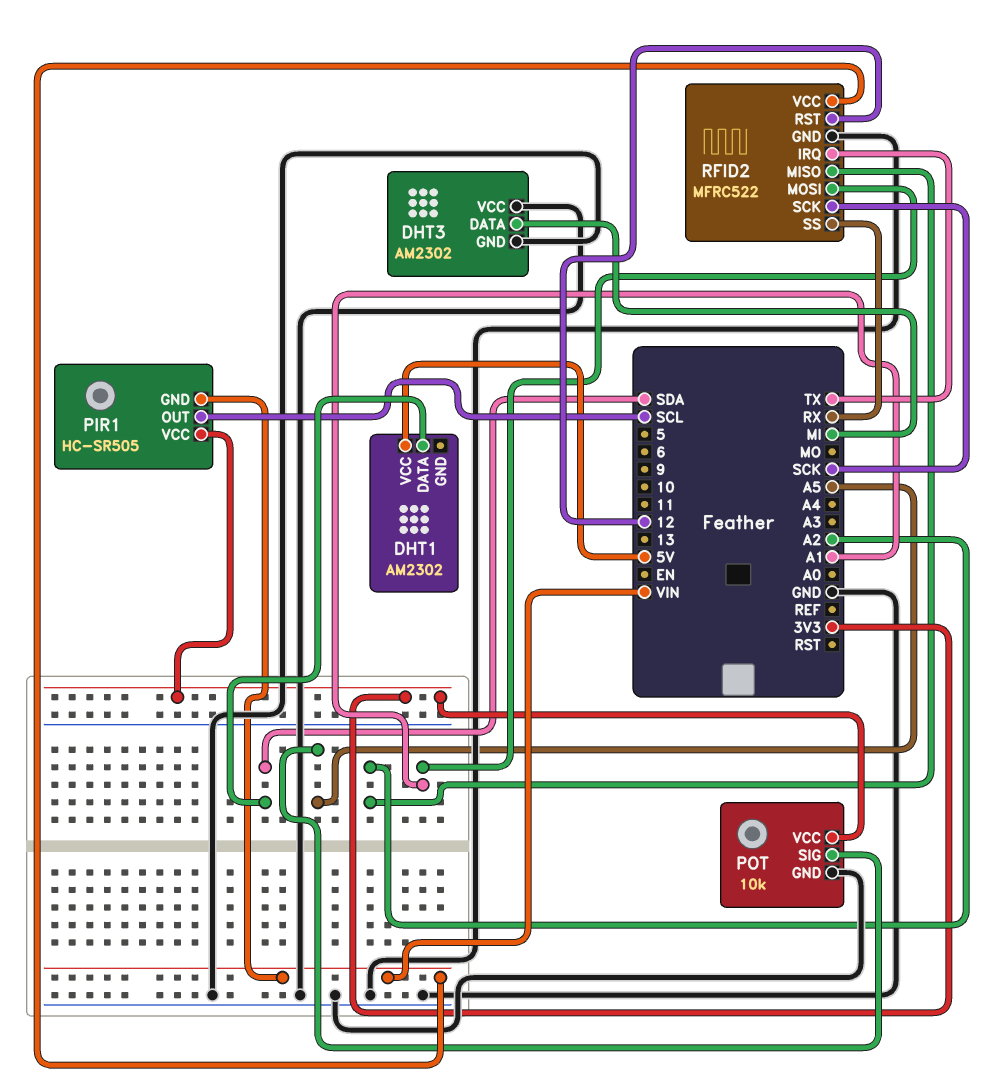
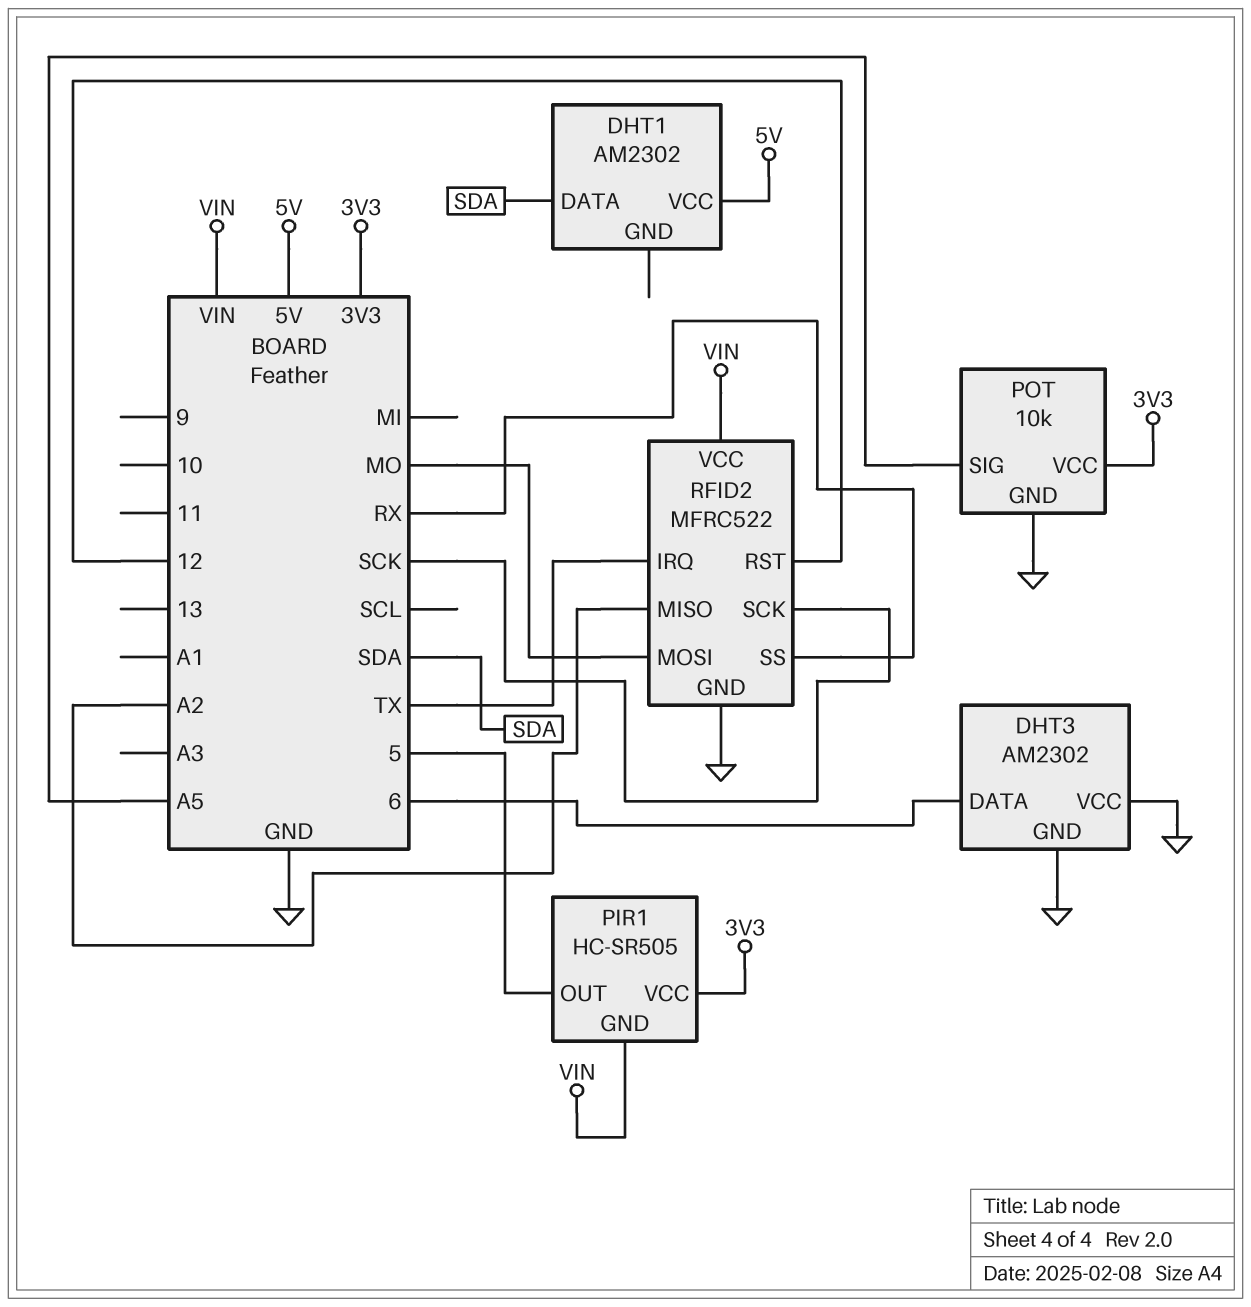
DHT3 pin DATA: MI -> 6
PIR1 pin OUT: SCL -> 5
RFID2 pin MOSI: A1 -> MO

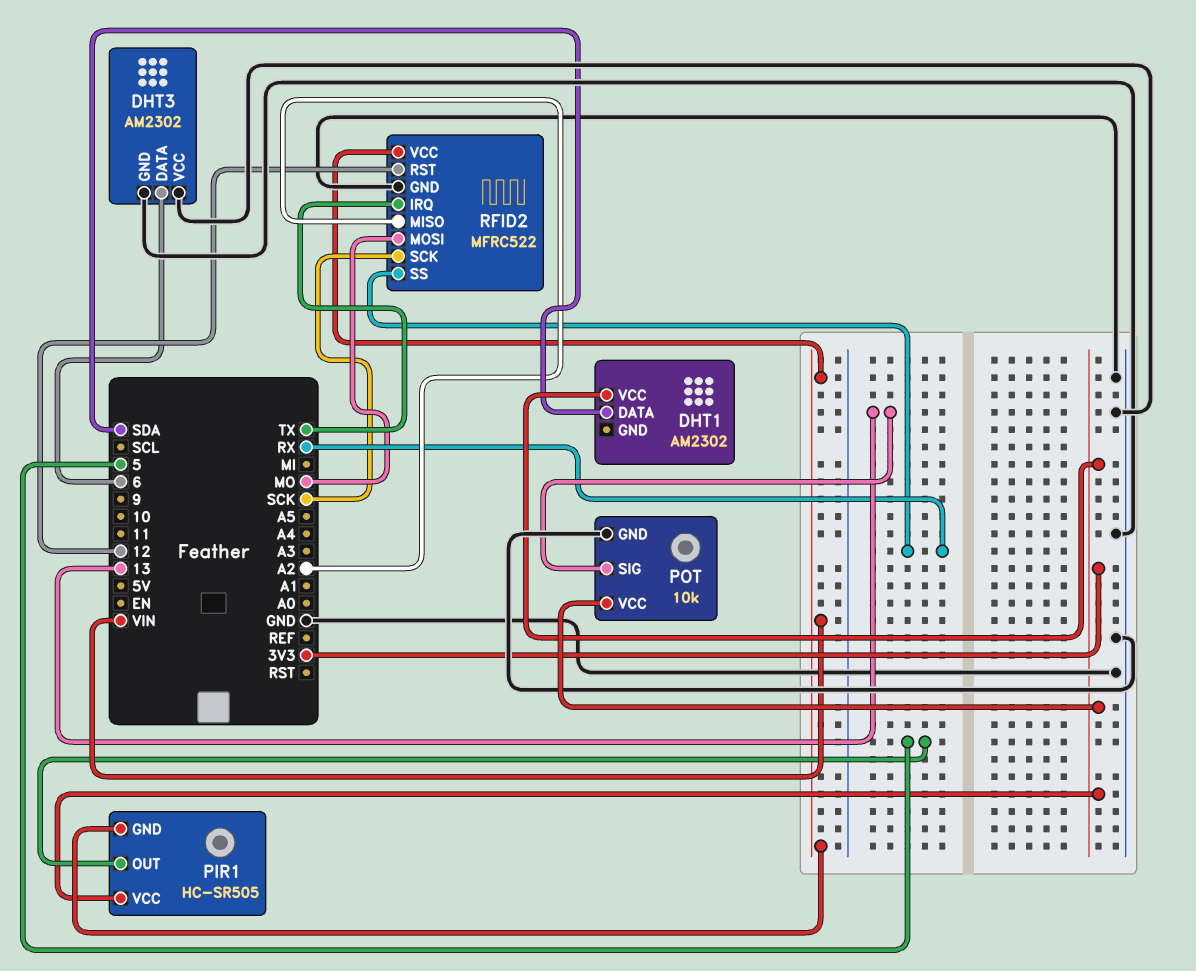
DHT1 pin VCC: 5V -> 3V3
POT pin SIG: A5 -> 13

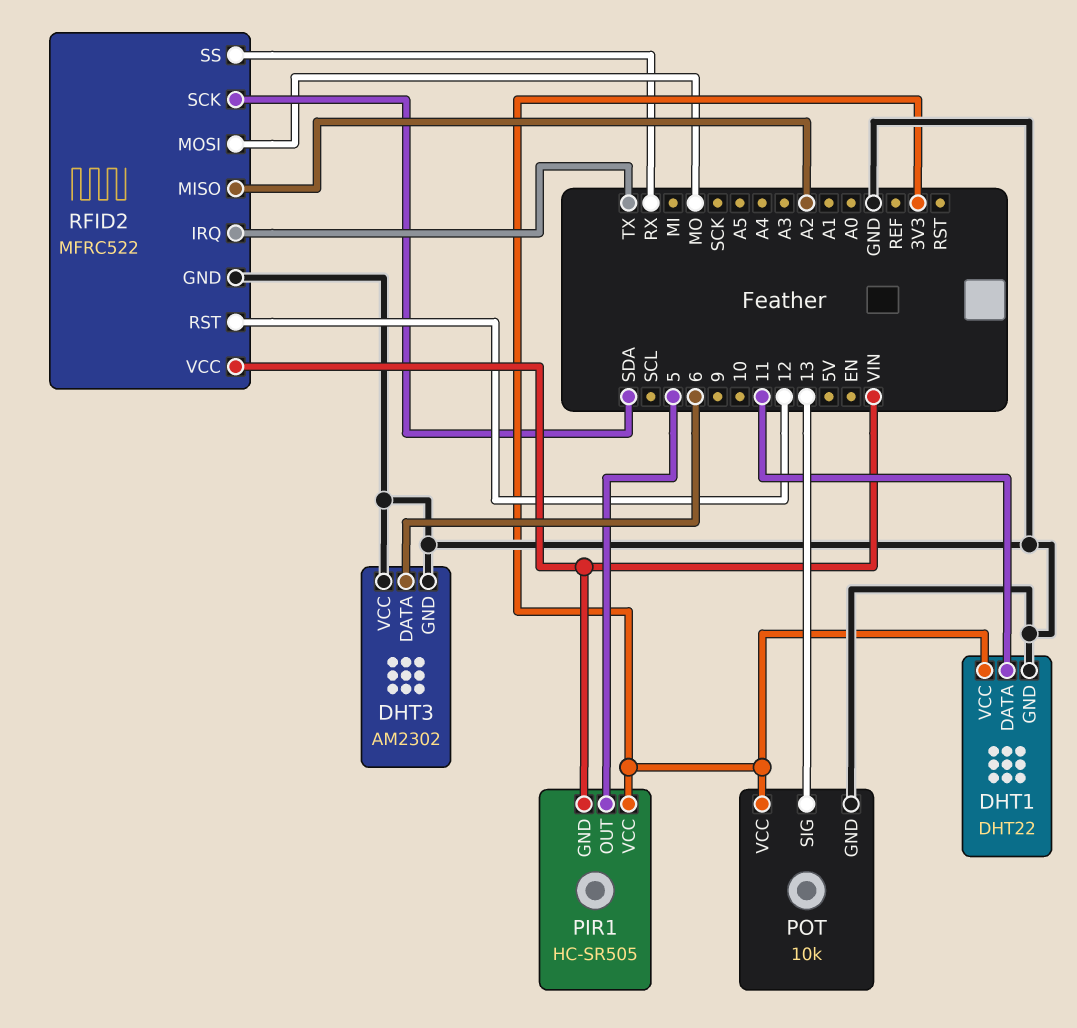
DHT1: AM2302 -> DHT22
DHT1 pin DATA: SDA -> 11
DHT1 pin GND: none -> GND
RFID2 pin SCK: SCK -> SDA

